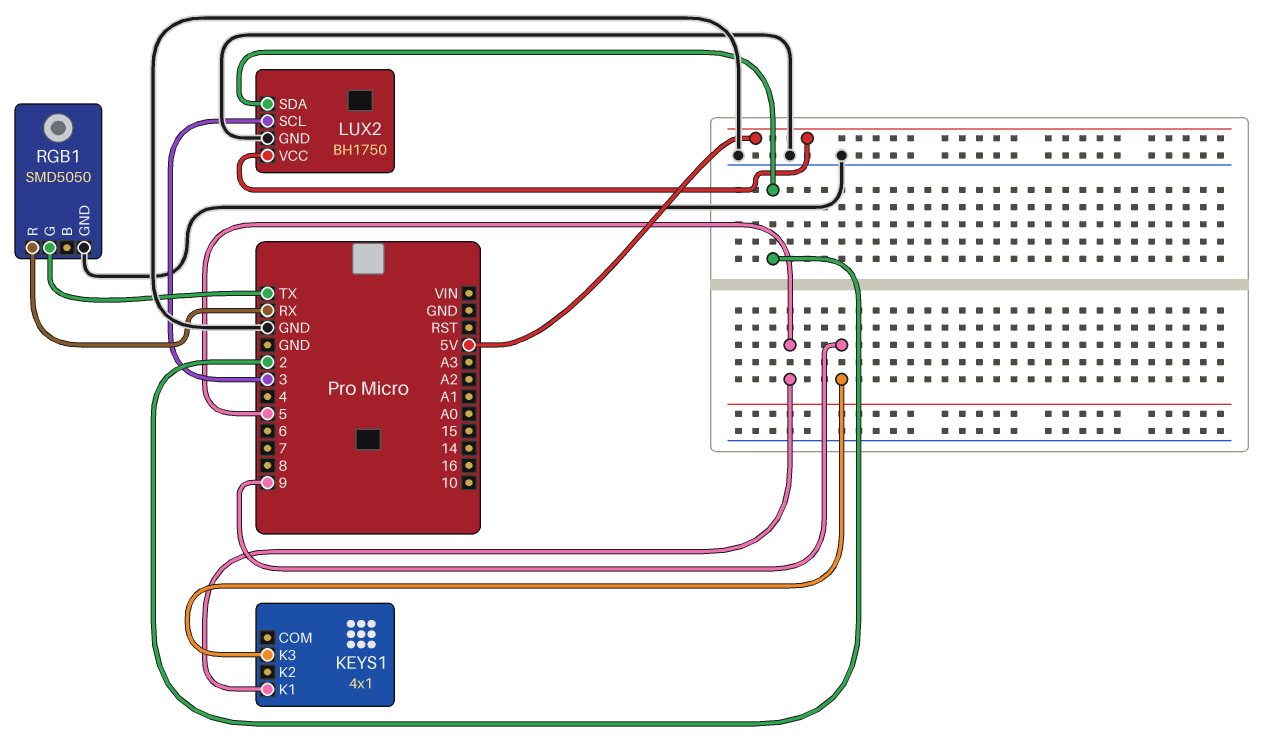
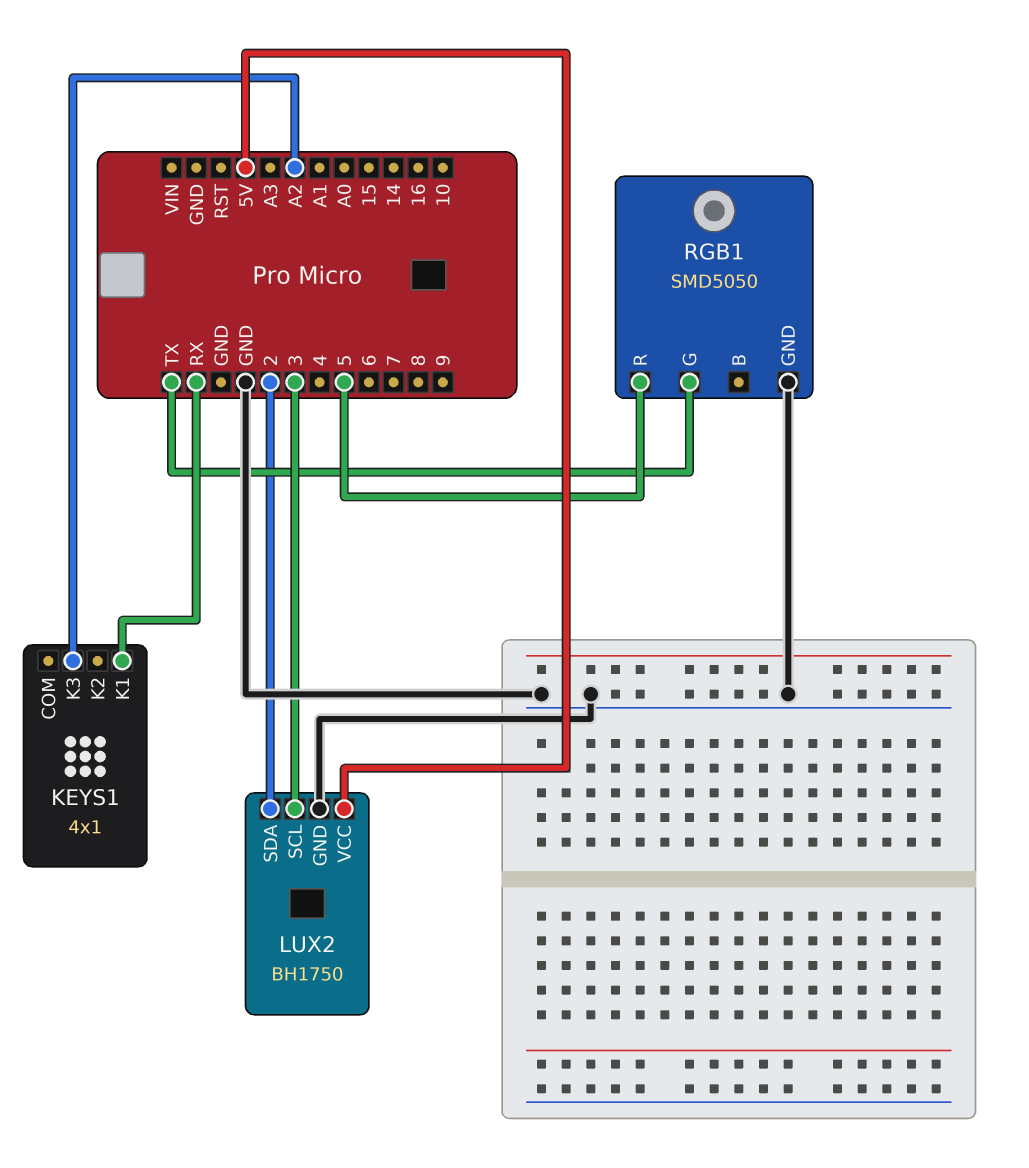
KEYS1 pin K1: 5 -> RX
KEYS1 pin K3: 9 -> A2
RGB1 pin R: RX -> 5

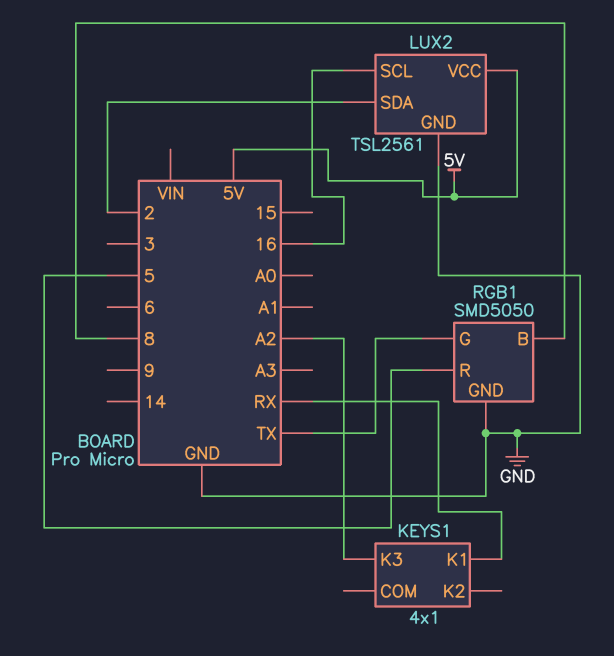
LUX2: BH1750 -> TSL2561
LUX2 pin SCL: 3 -> 16
RGB1 pin B: none -> 8

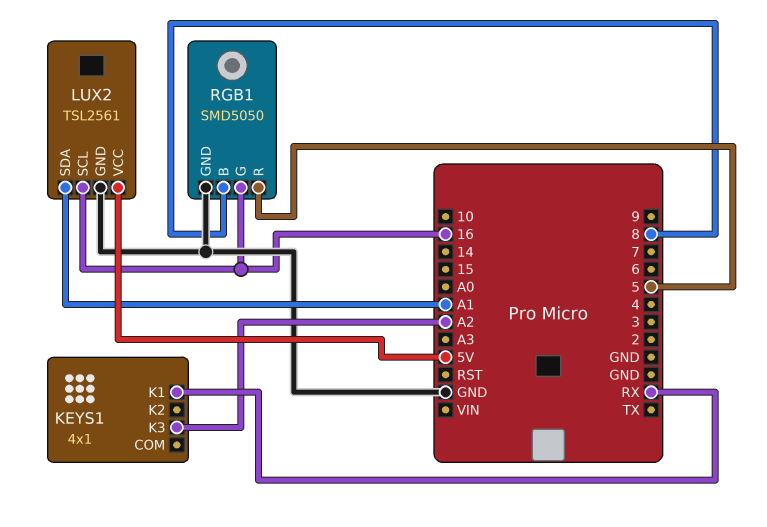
LUX2 pin SDA: 2 -> A1
RGB1 pin G: TX -> 16

